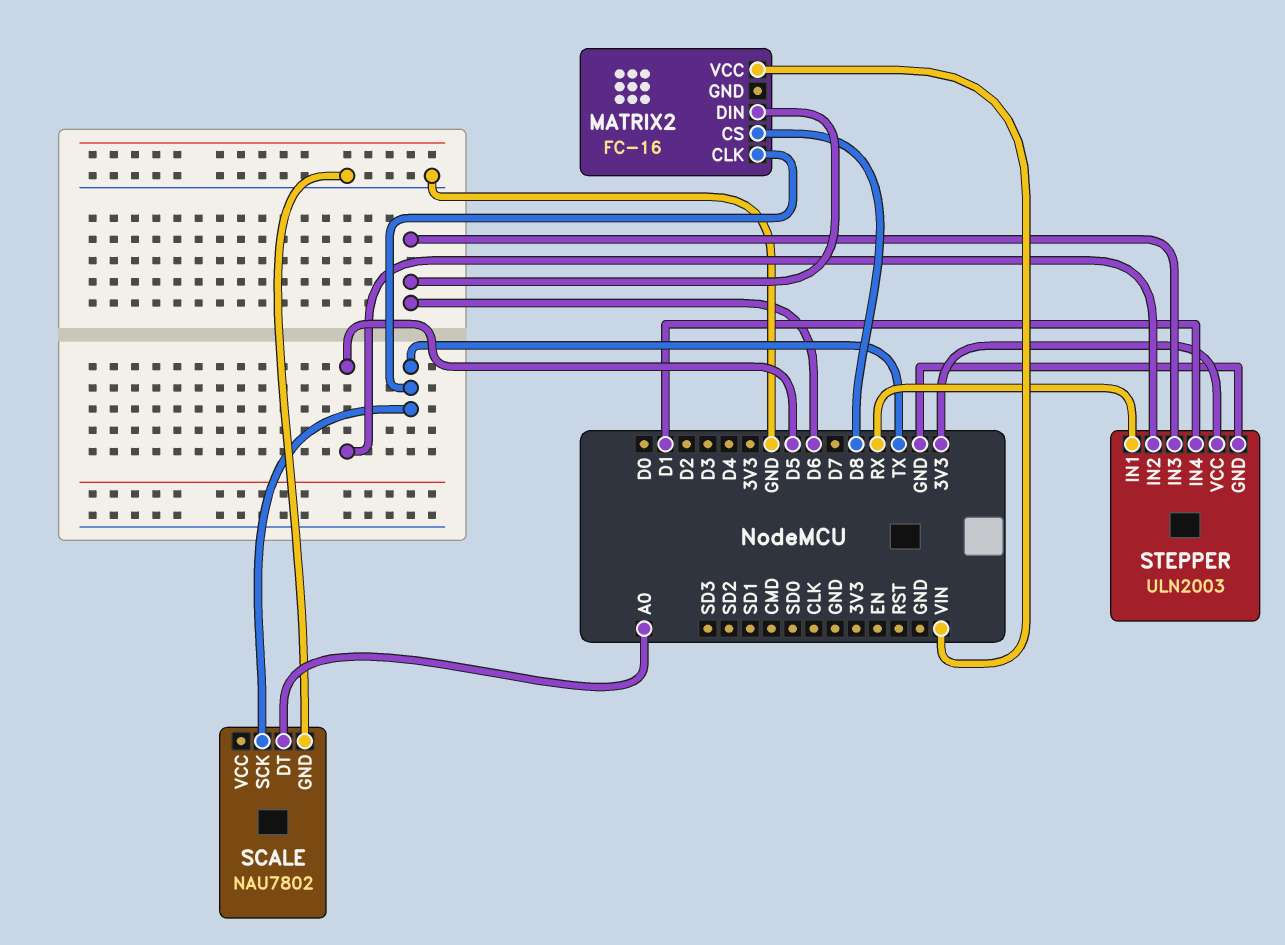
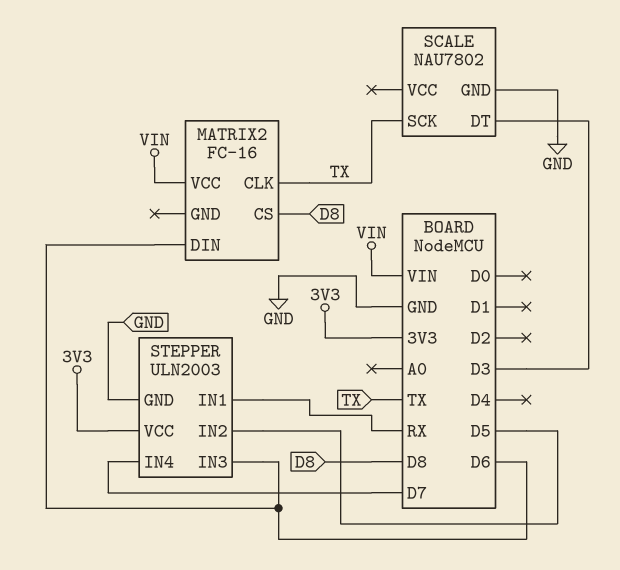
SCALE pin DT: A0 -> D3
STEPPER pin IN4: D1 -> D7

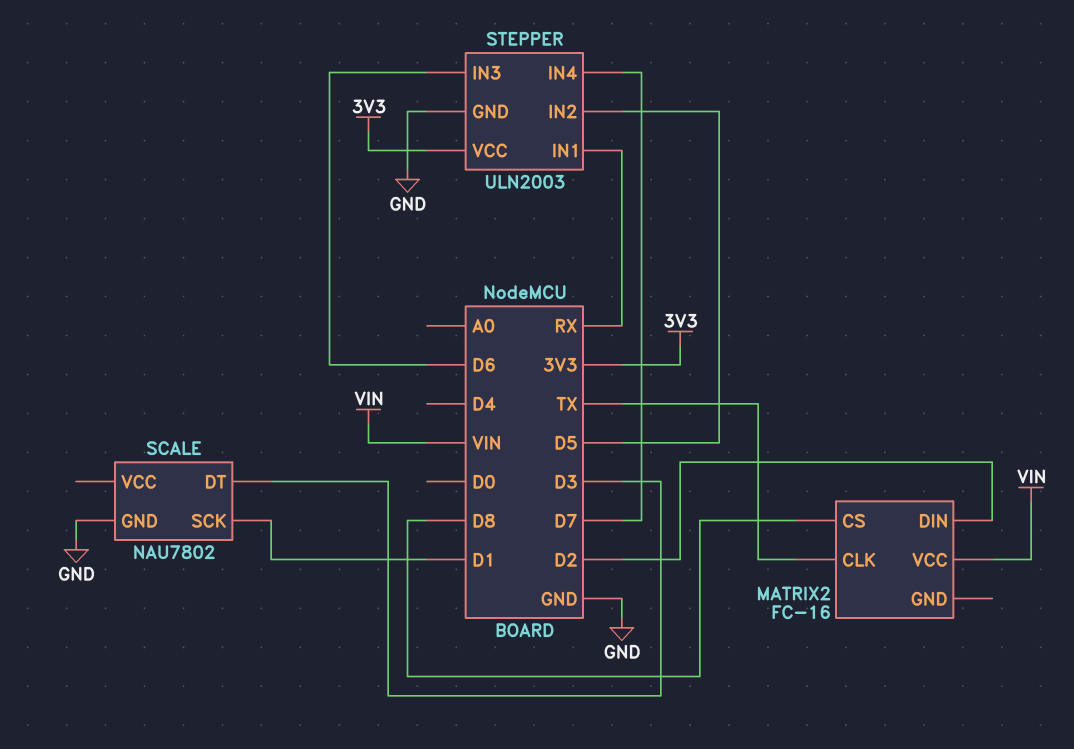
MATRIX2 pin DIN: D6 -> D2
SCALE pin SCK: TX -> D1

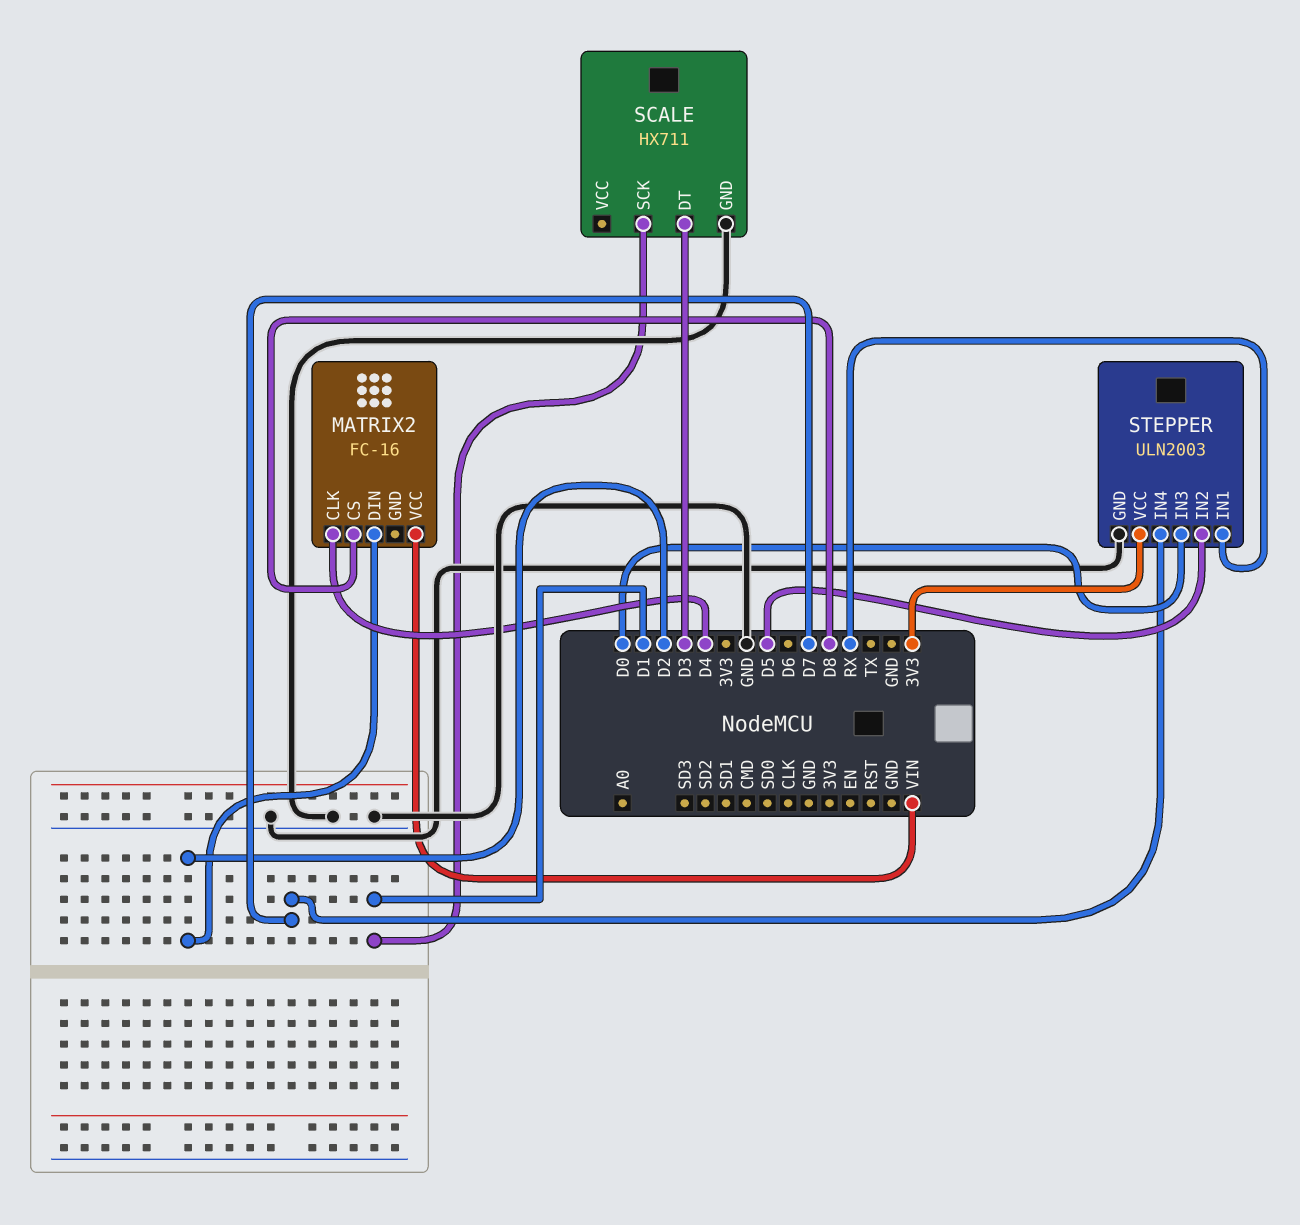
MATRIX2 pin CLK: TX -> D4
SCALE: NAU7802 -> HX711
STEPPER pin IN3: D6 -> D0

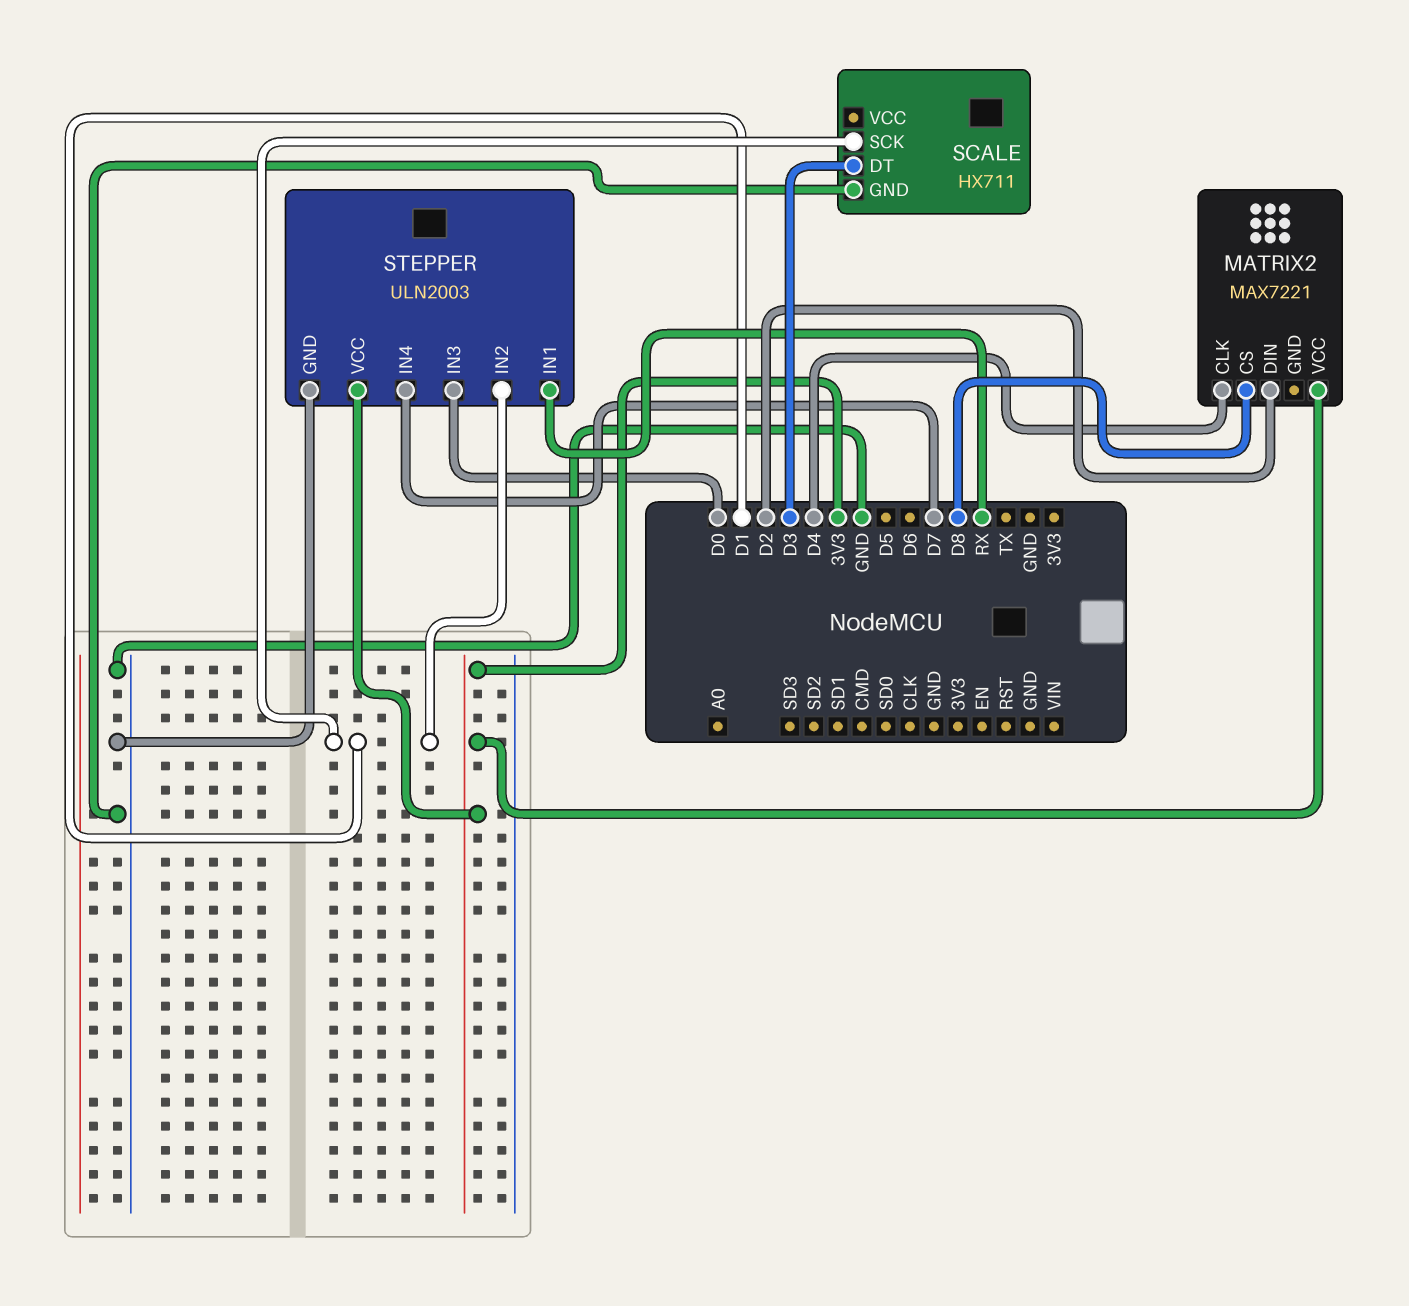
MATRIX2: FC-16 -> MAX7221
MATRIX2 pin VCC: VIN -> 3V3
STEPPER pin IN2: D5 -> D1

